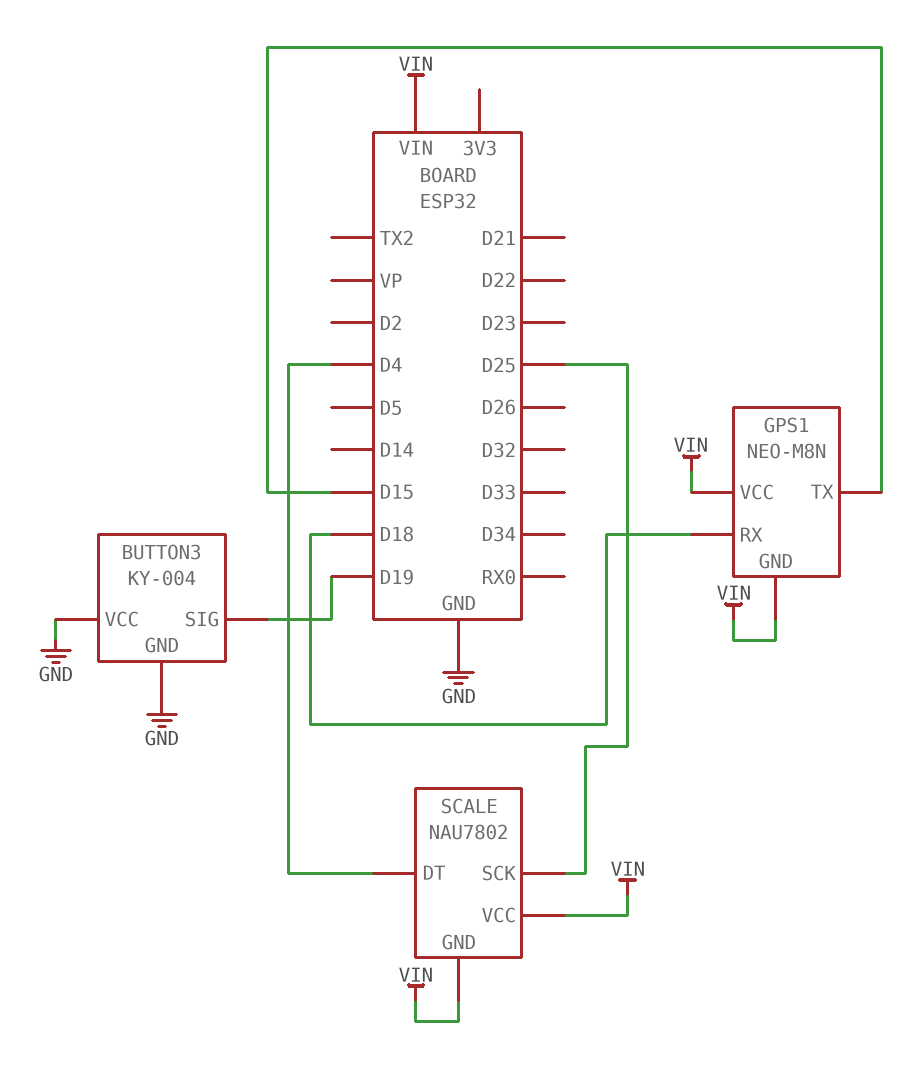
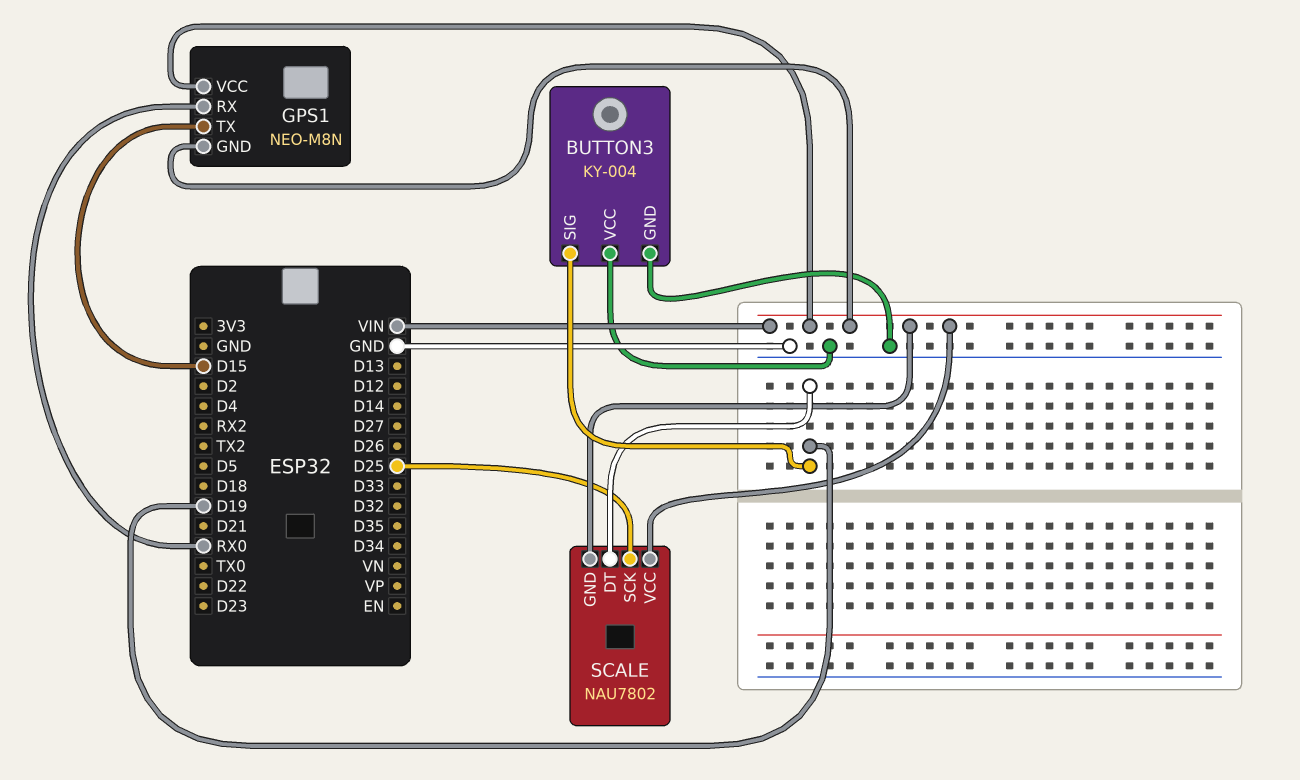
GPS1 pin RX: D18 -> RX0
SCALE pin DT: D4 -> D19

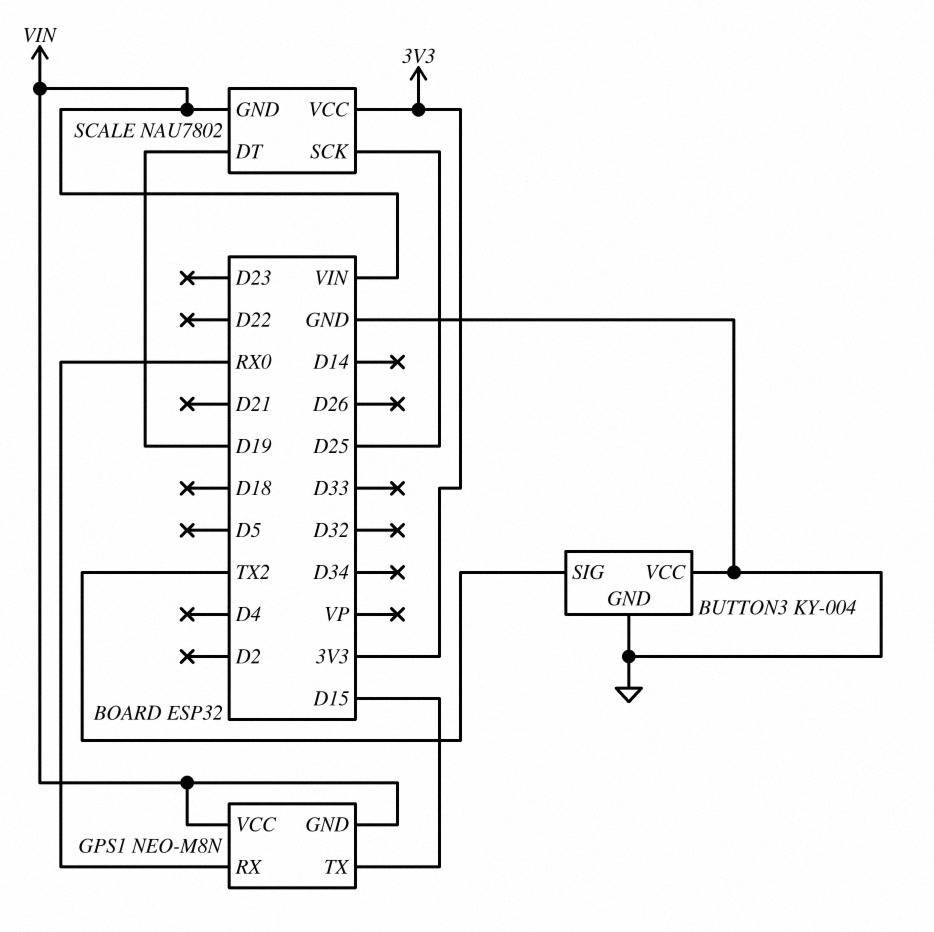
BUTTON3 pin SIG: D19 -> TX2
SCALE pin VCC: VIN -> 3V3

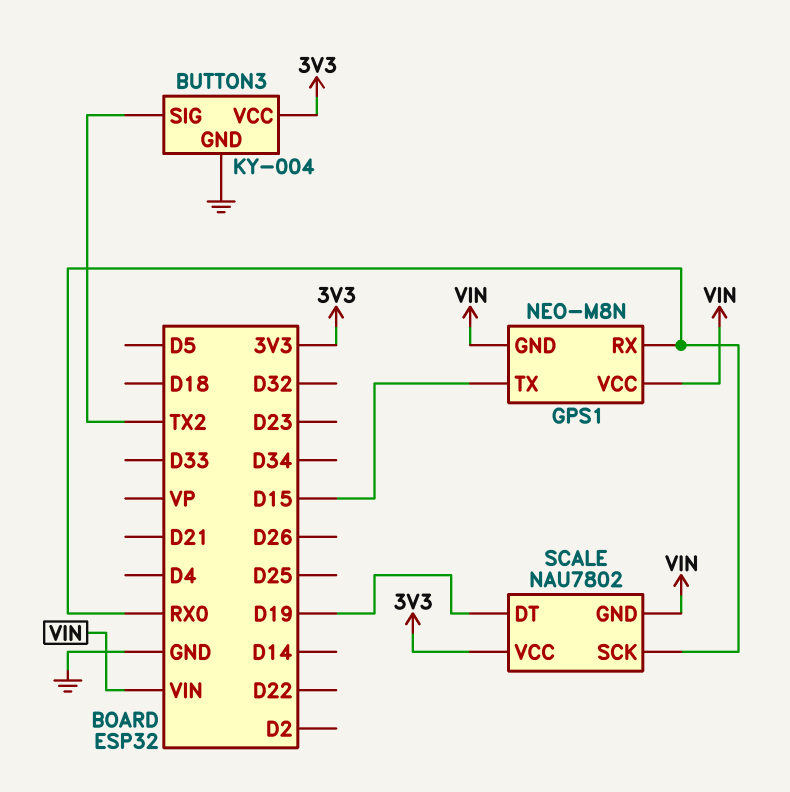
BUTTON3 pin VCC: GND -> 3V3
SCALE pin SCK: D25 -> RX0

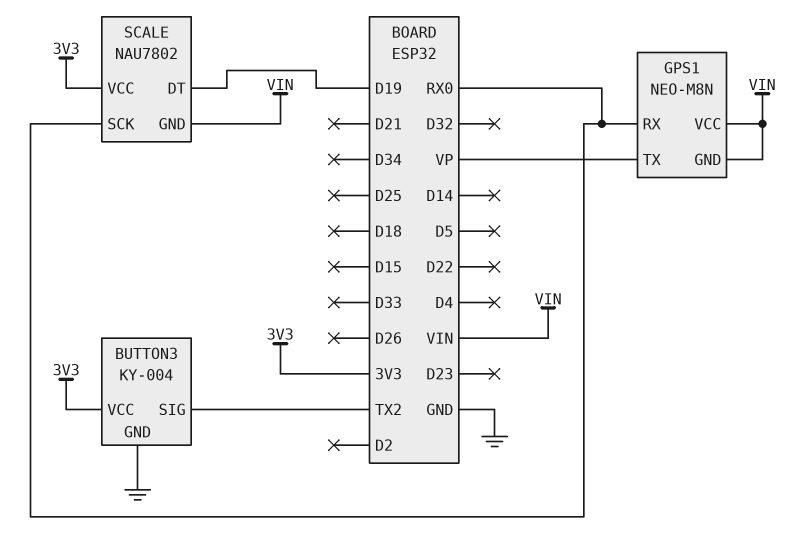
GPS1 pin TX: D15 -> VP

